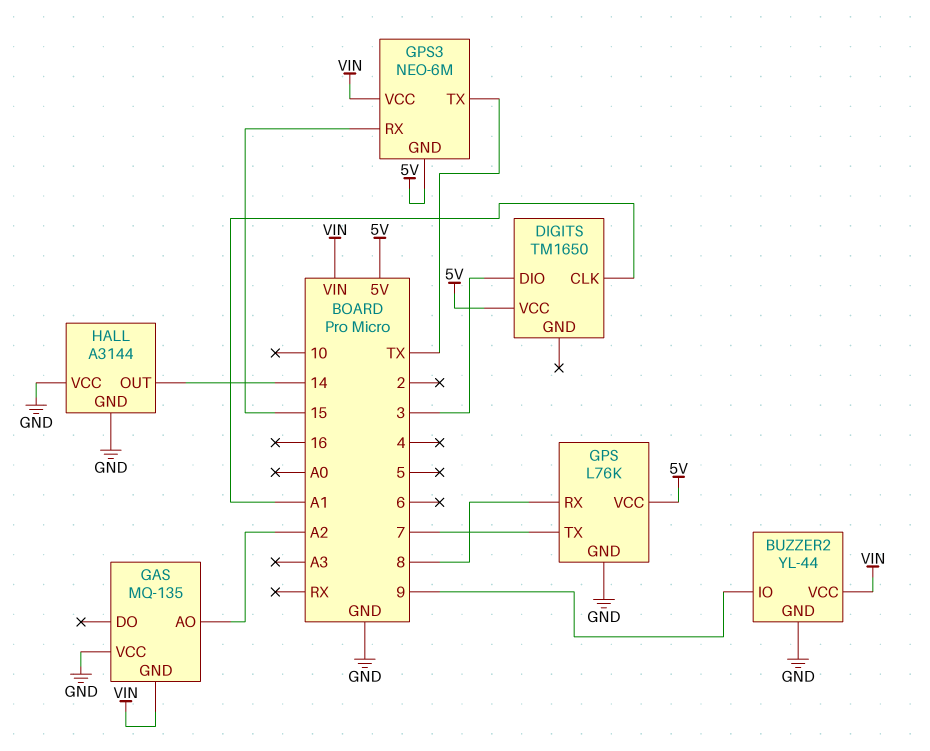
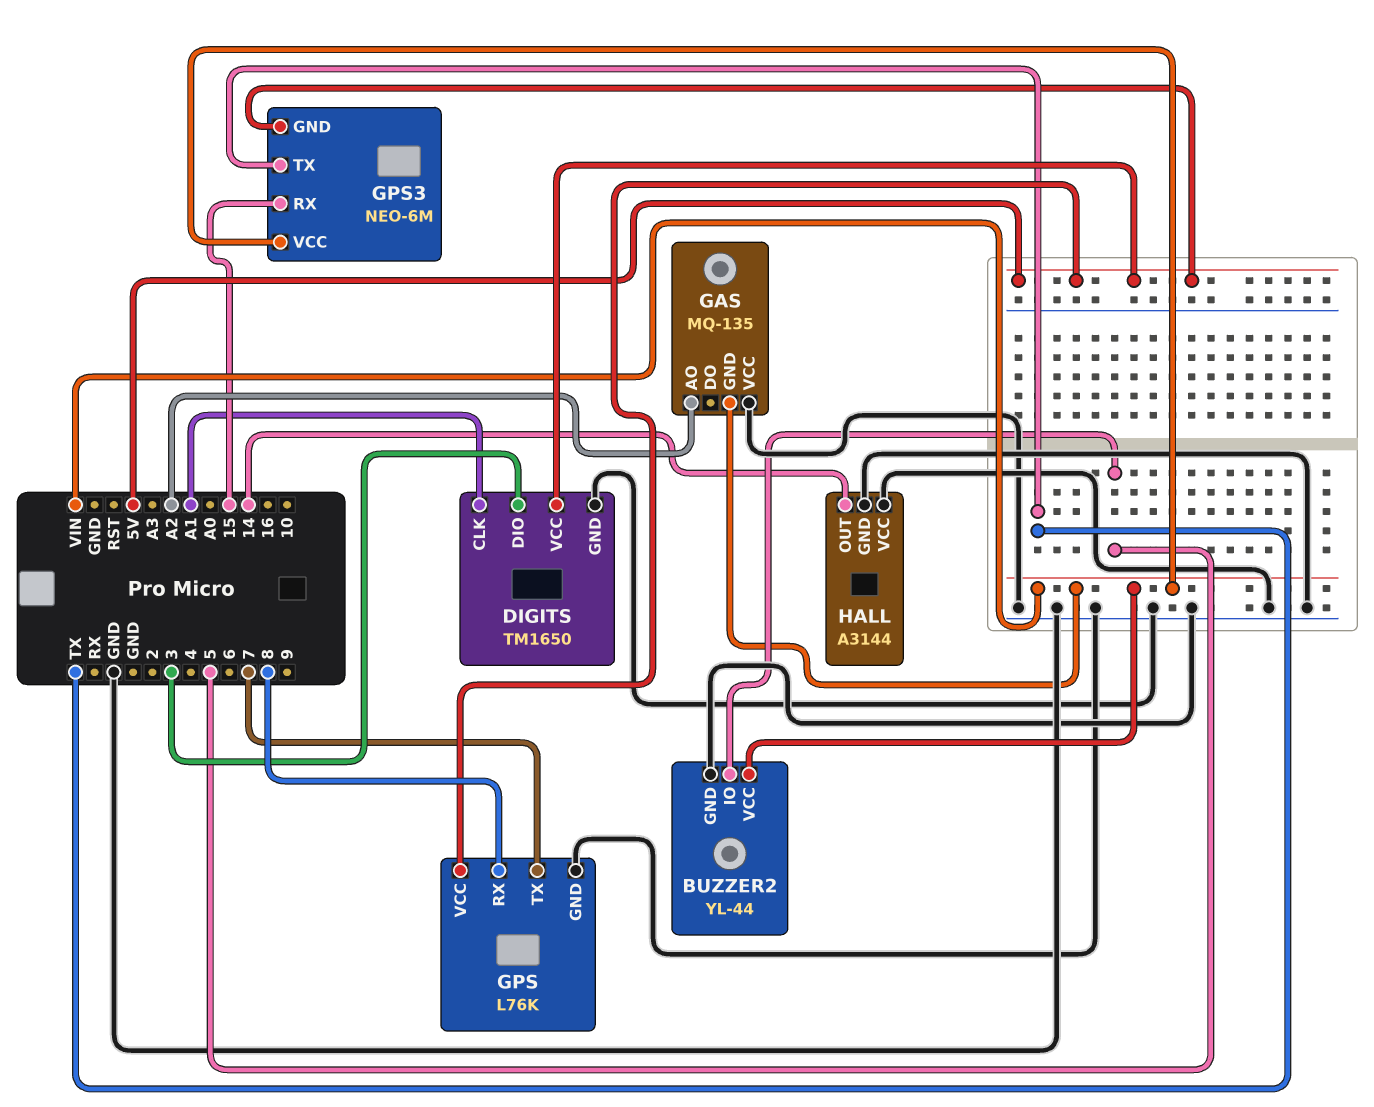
BUZZER2 pin IO: 9 -> 5
DIGITS pin GND: none -> GND

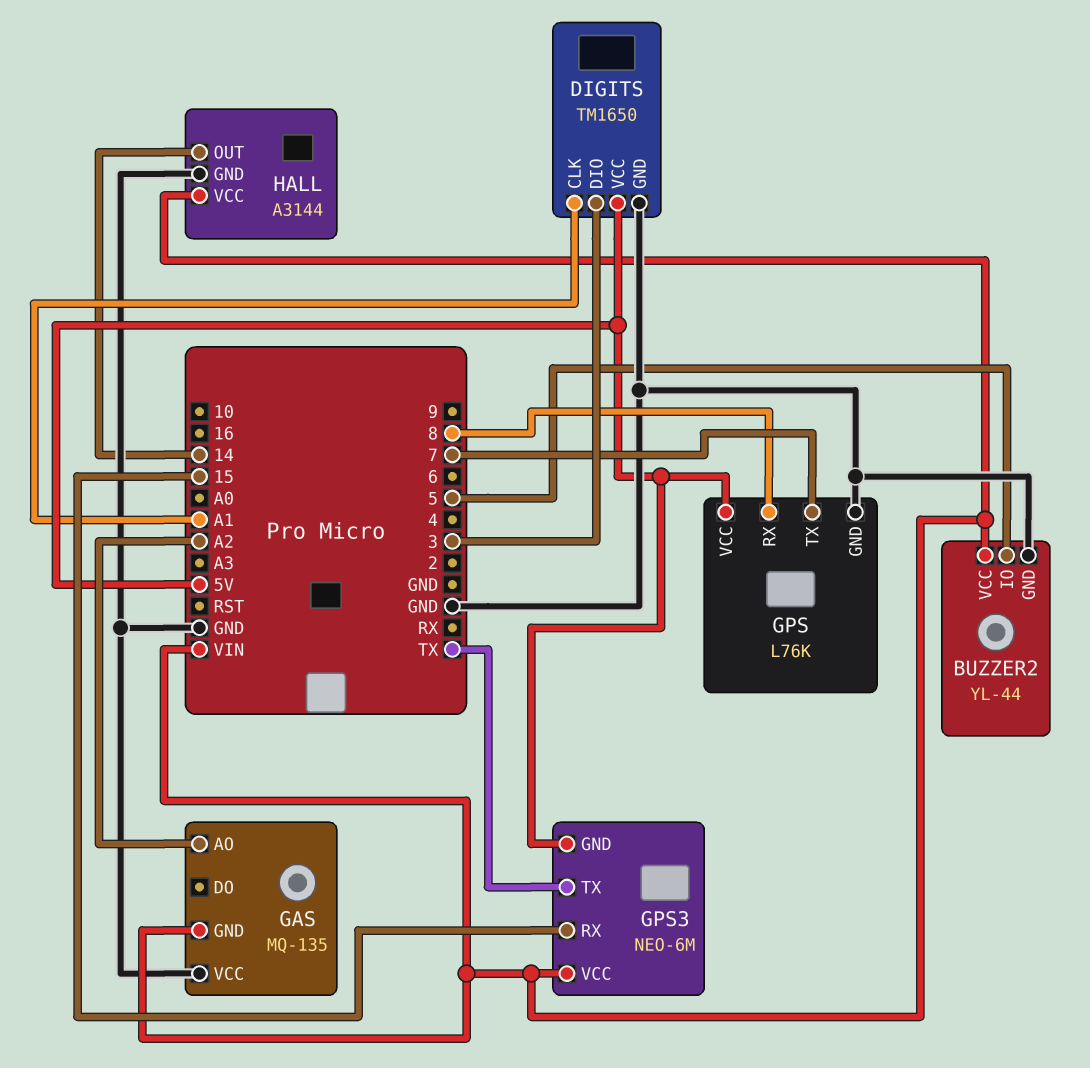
HALL pin VCC: GND -> VIN

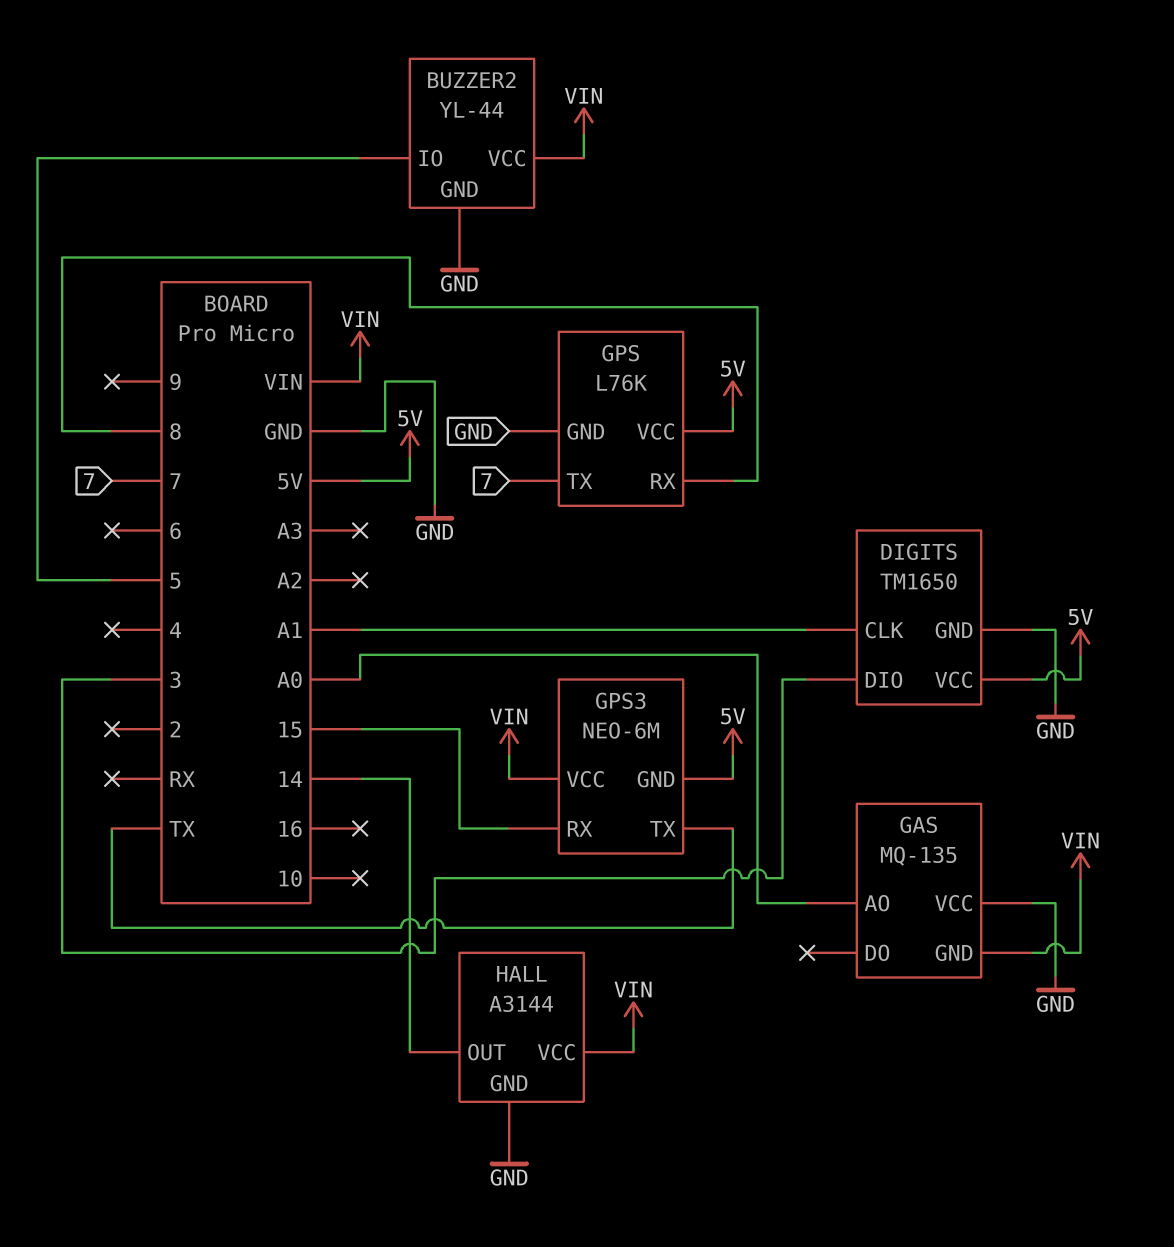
GAS pin AO: A2 -> A0

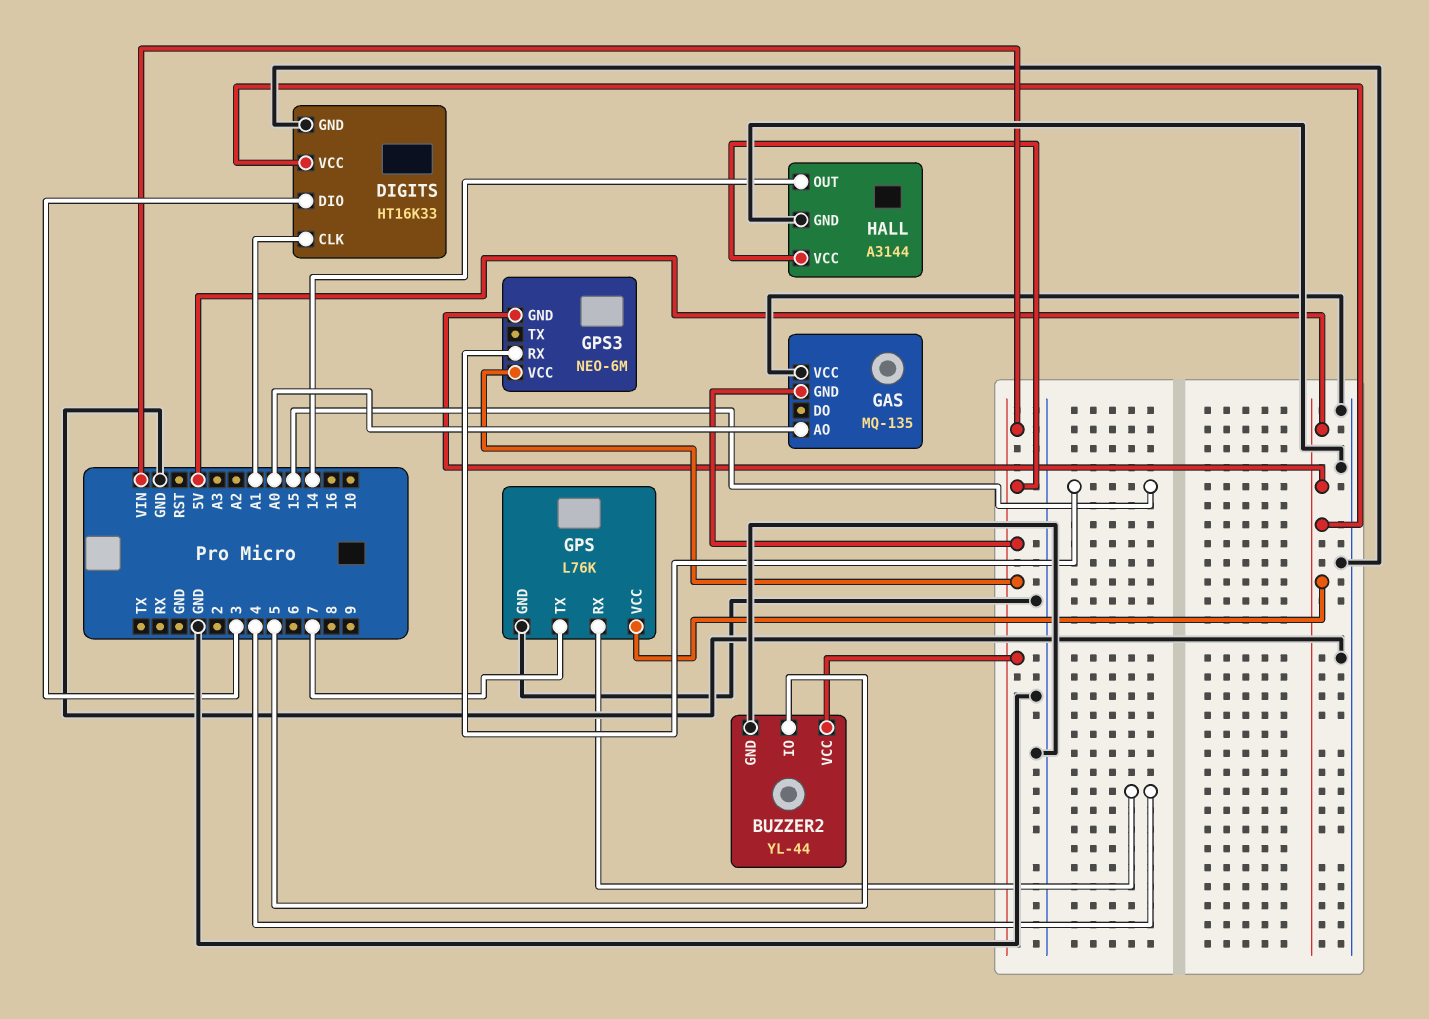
DIGITS: TM1650 -> HT16K33
GPS pin RX: 8 -> 4
GPS3 pin TX: TX -> none

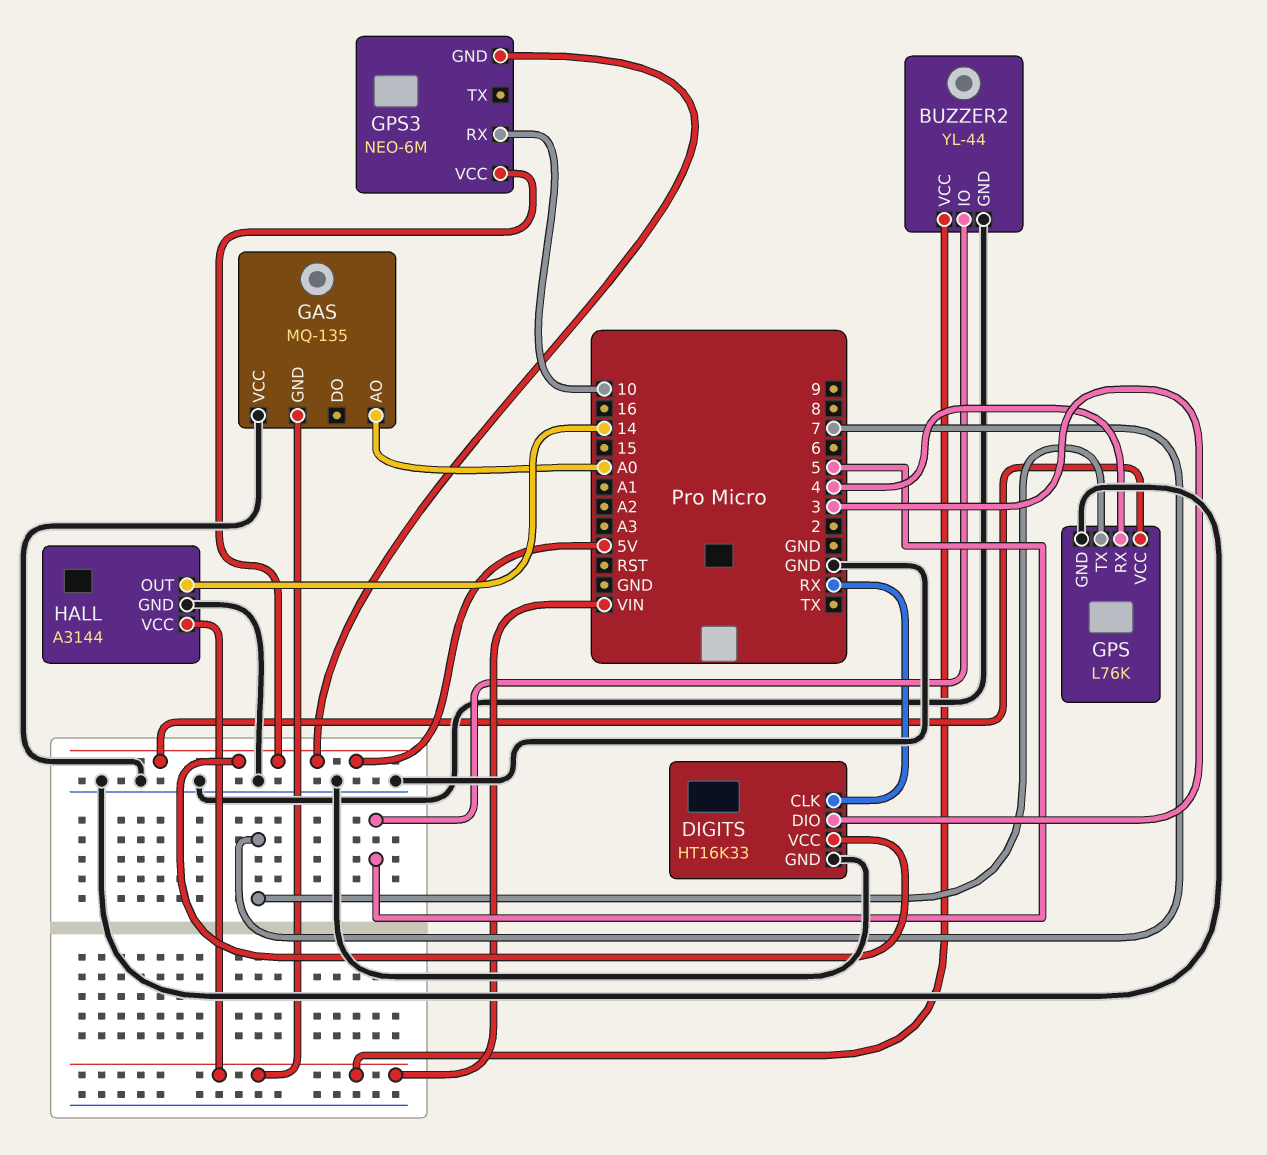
DIGITS pin CLK: A1 -> RX
GPS3 pin RX: 15 -> 10
GPS3 pin VCC: VIN -> 5V

